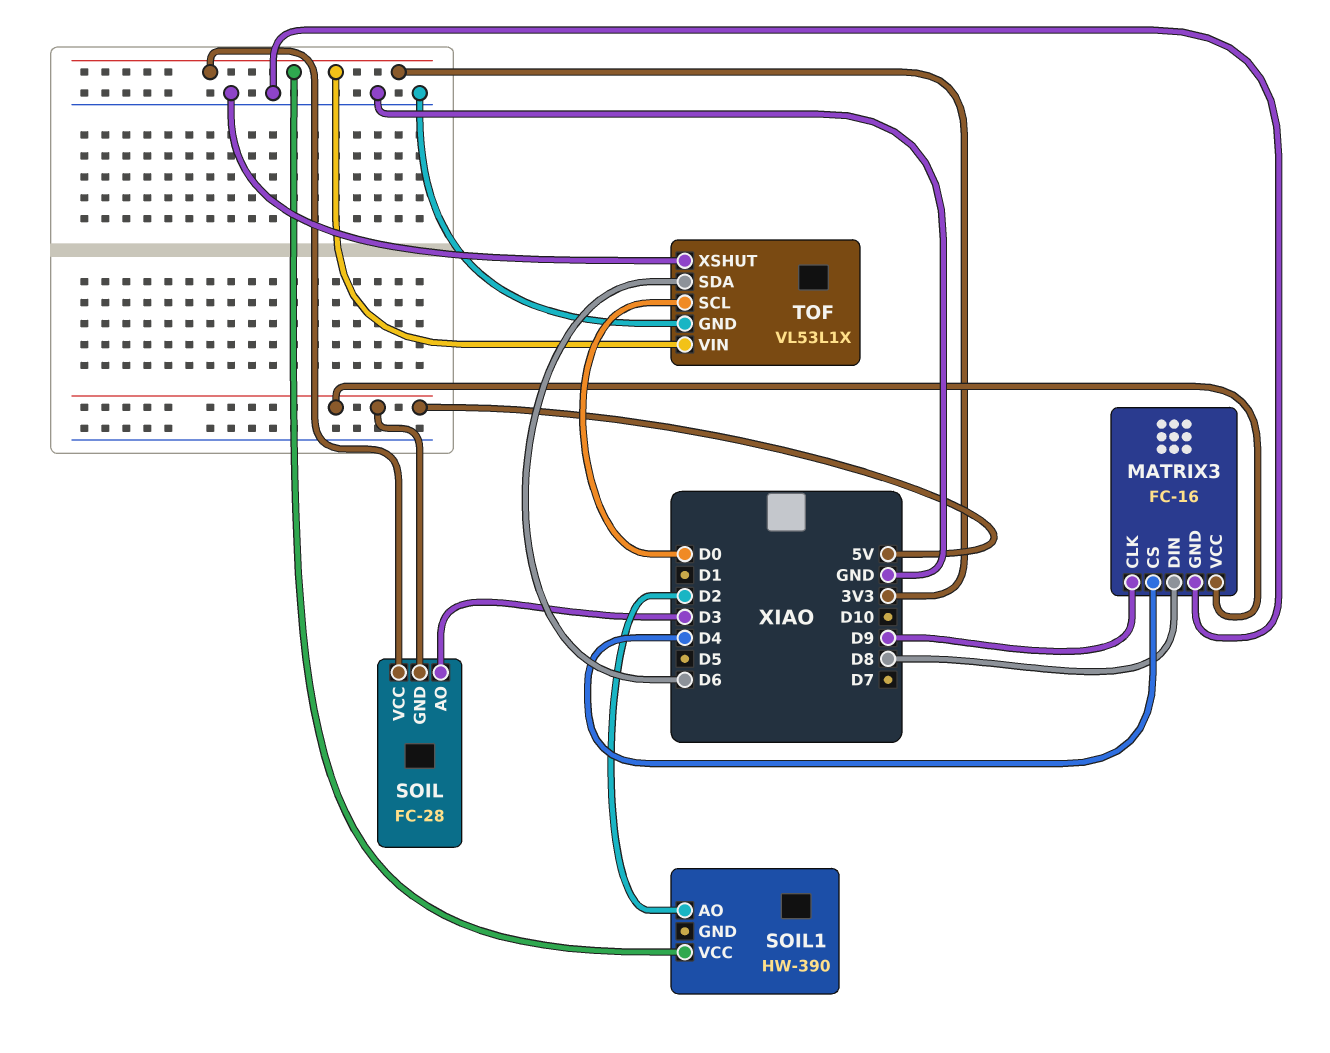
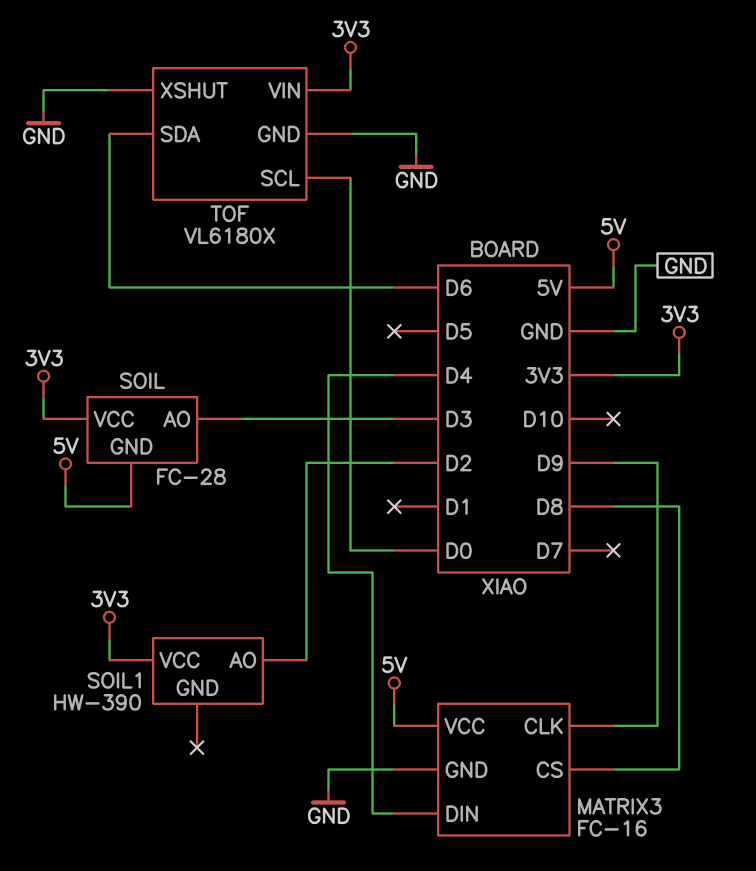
MATRIX3 pin CS: D4 -> D8
MATRIX3 pin DIN: D8 -> D4
TOF: VL53L1X -> VL6180X

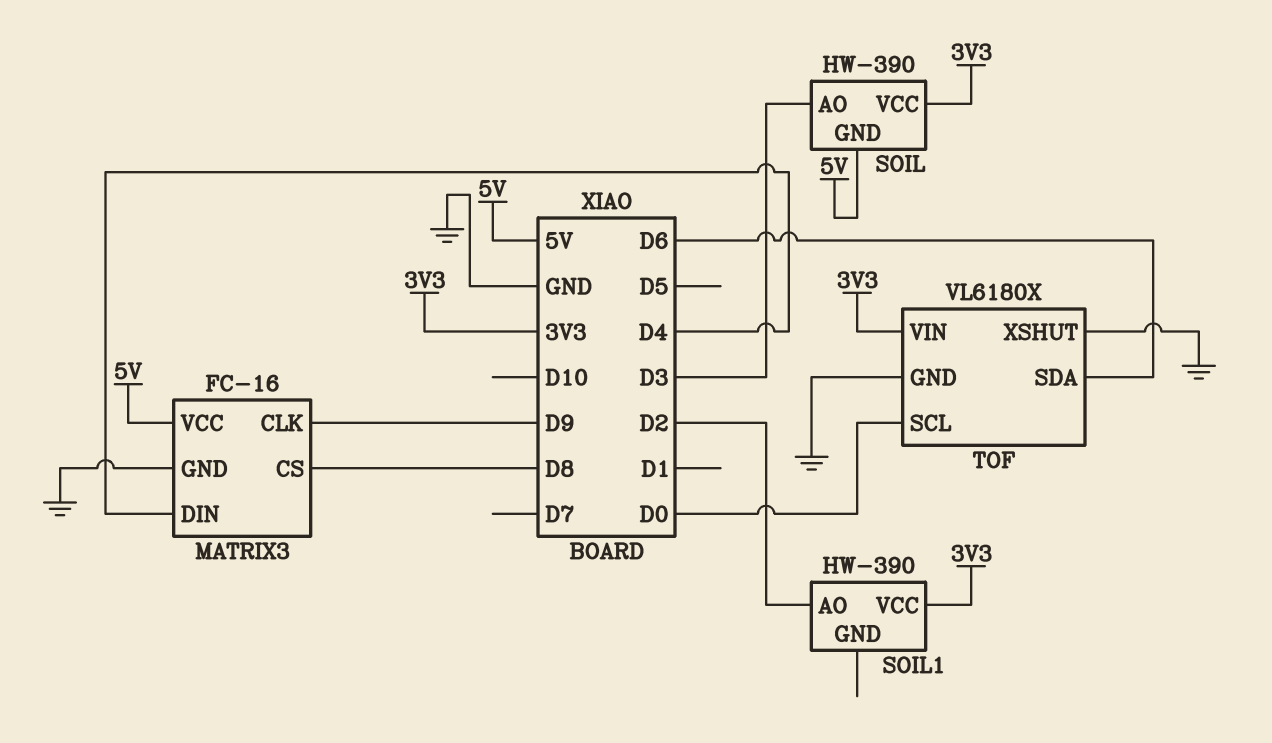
SOIL: FC-28 -> HW-390

